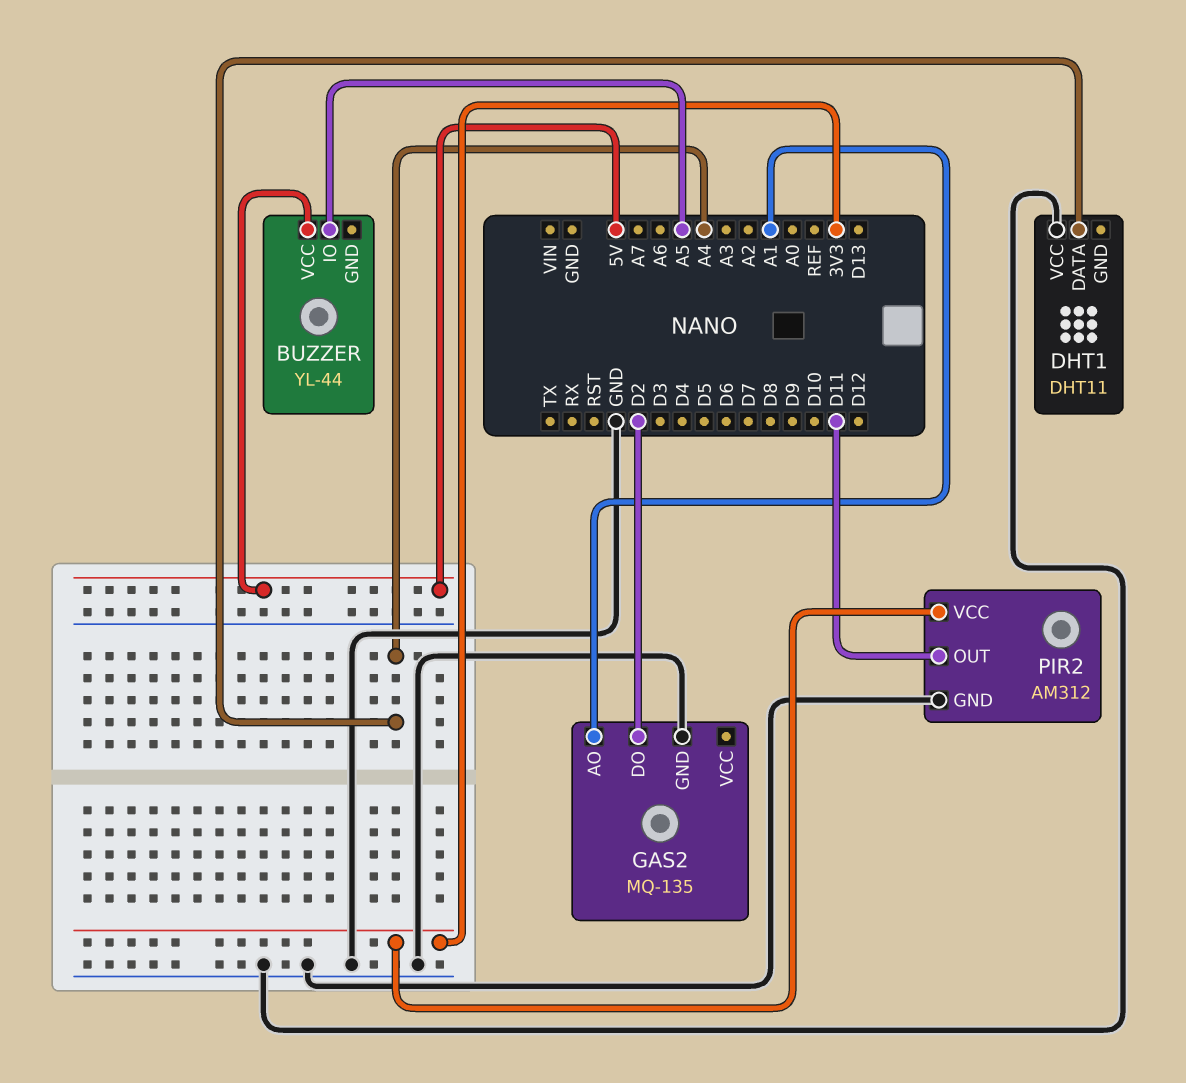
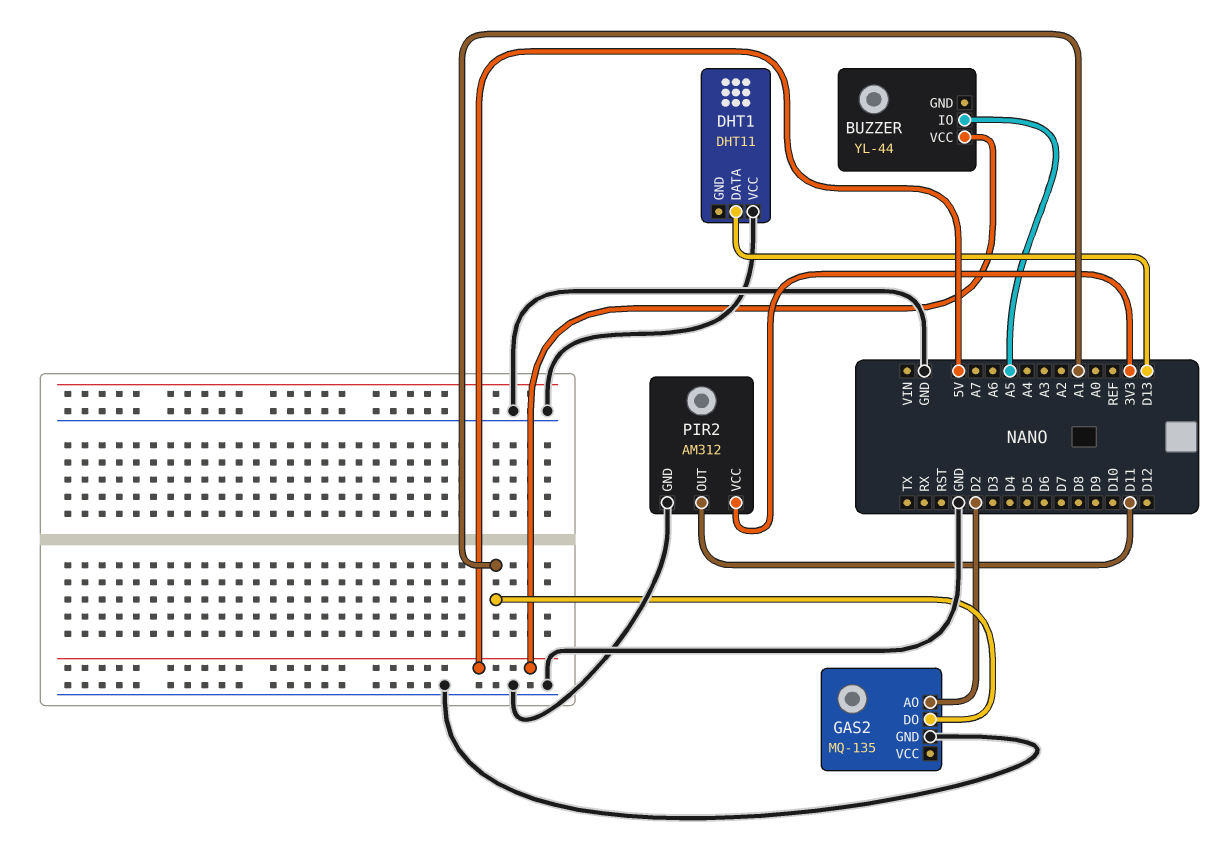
DHT1 pin DATA: A4 -> D13
GAS2 pin AO: A1 -> D2
GAS2 pin DO: D2 -> A1

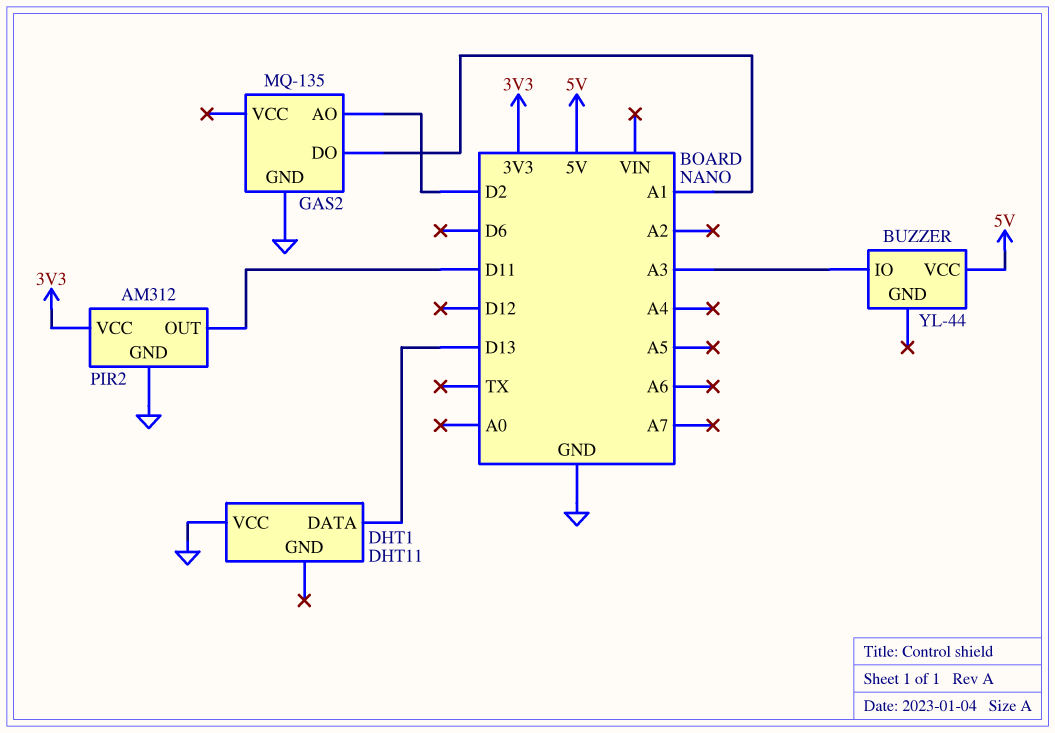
BUZZER pin IO: A5 -> A3

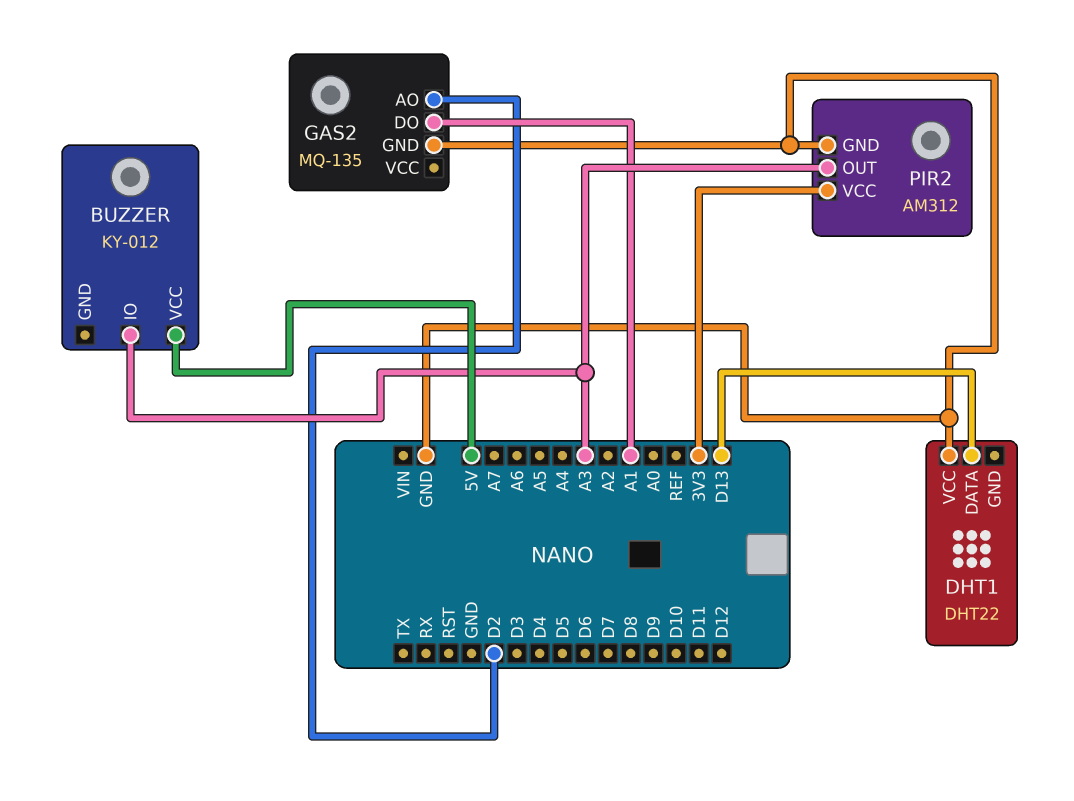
BUZZER: YL-44 -> KY-012
DHT1: DHT11 -> DHT22
PIR2 pin OUT: D11 -> A3

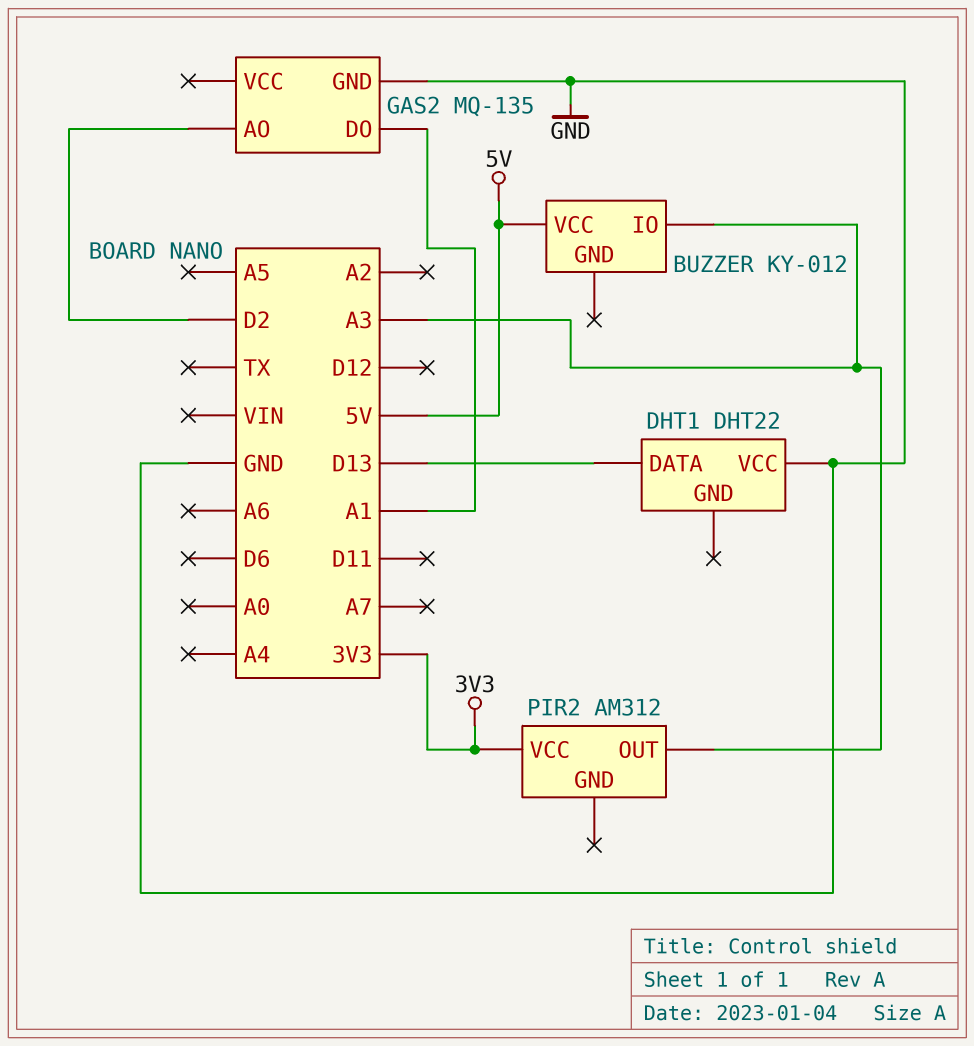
PIR2 pin GND: GND -> none

